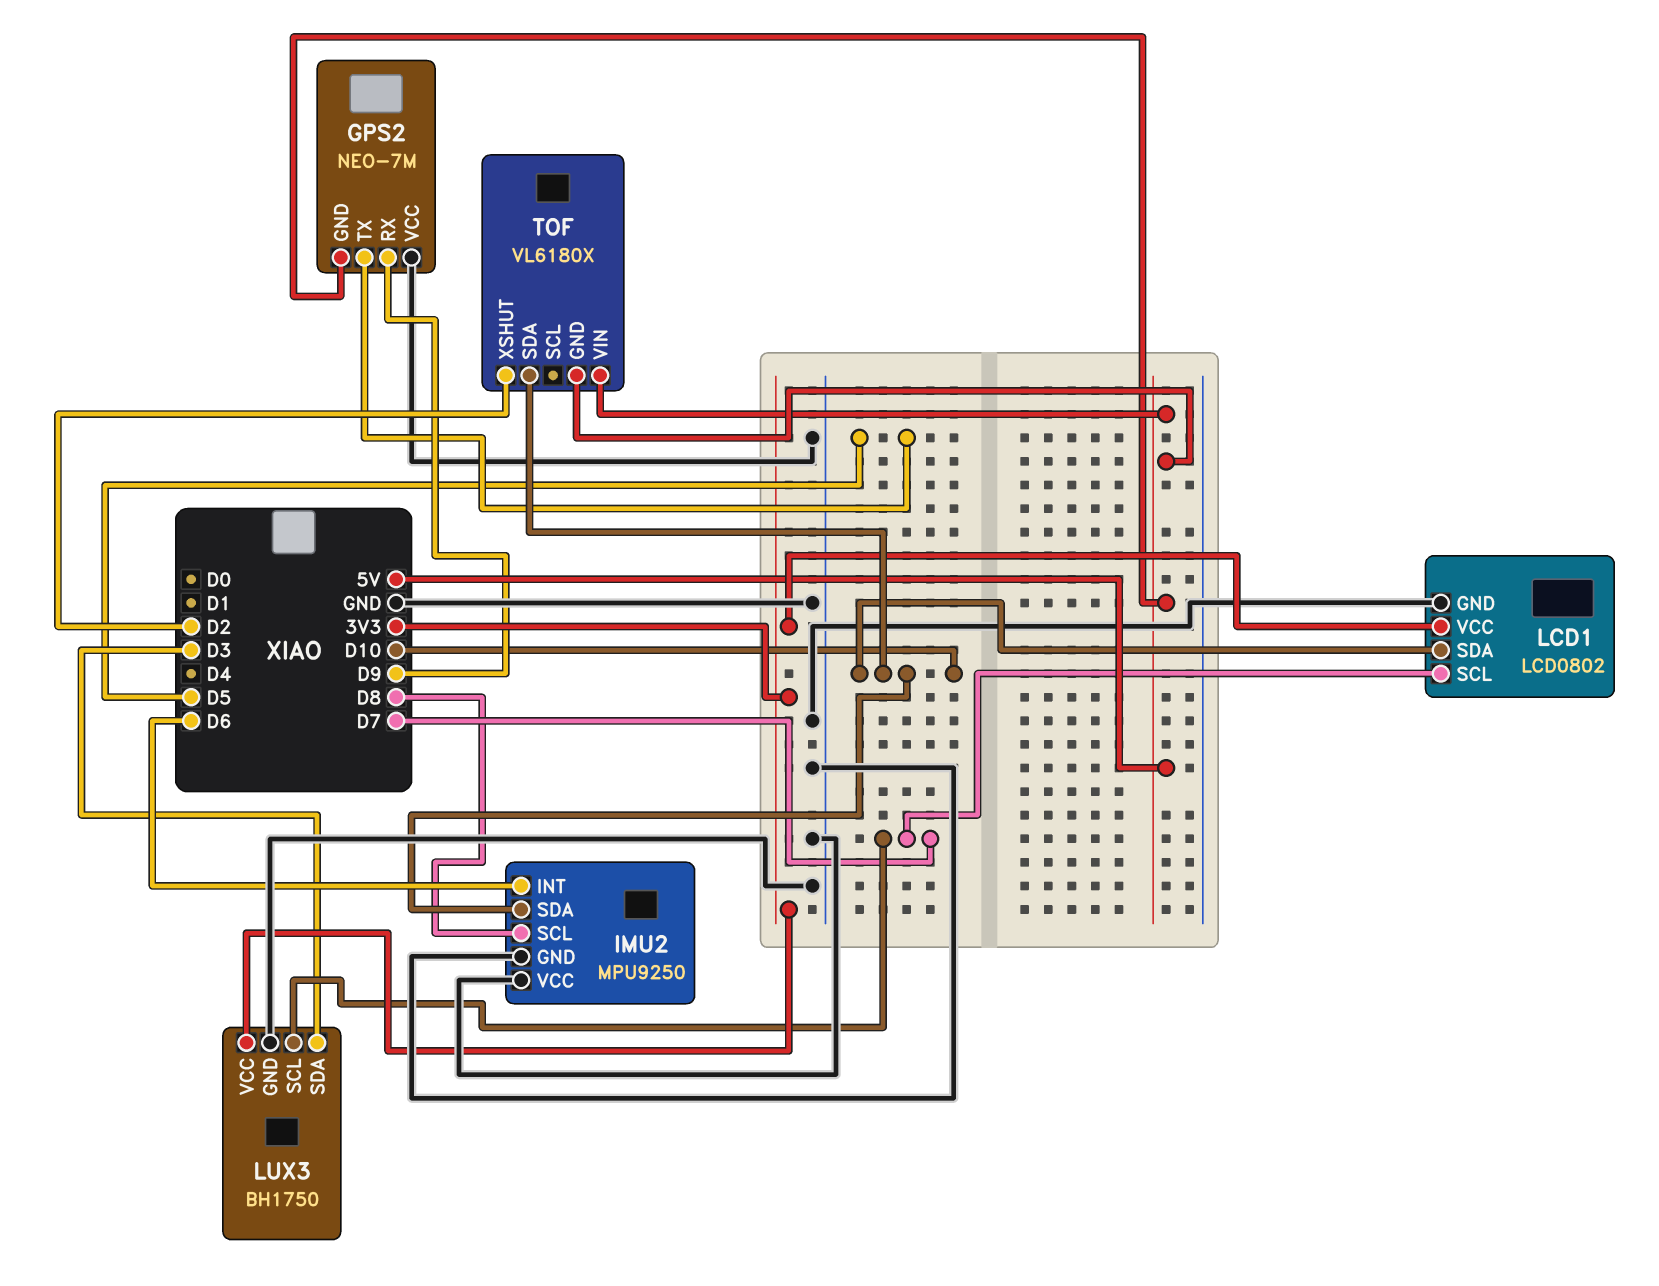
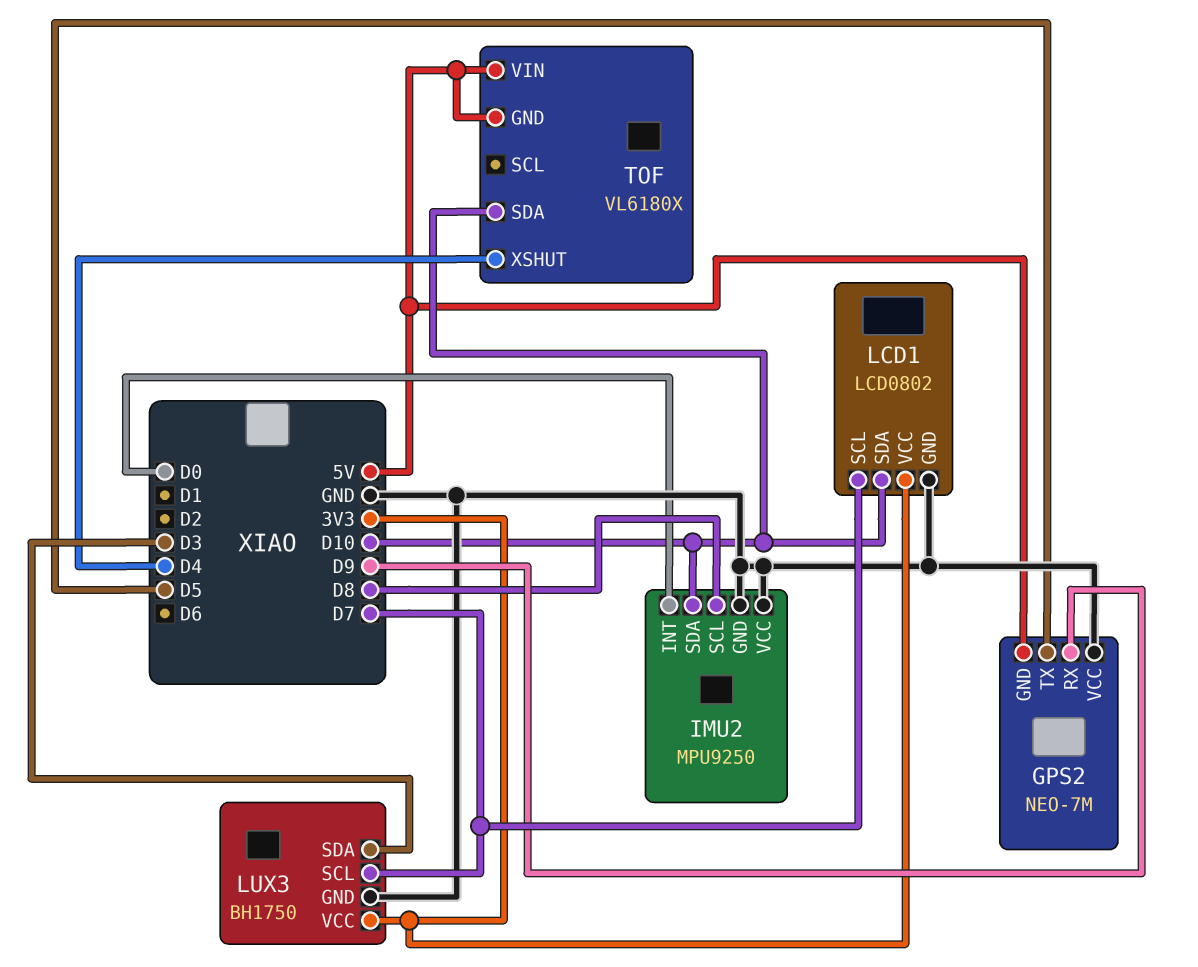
IMU2 pin INT: D6 -> D0
TOF pin XSHUT: D2 -> D4

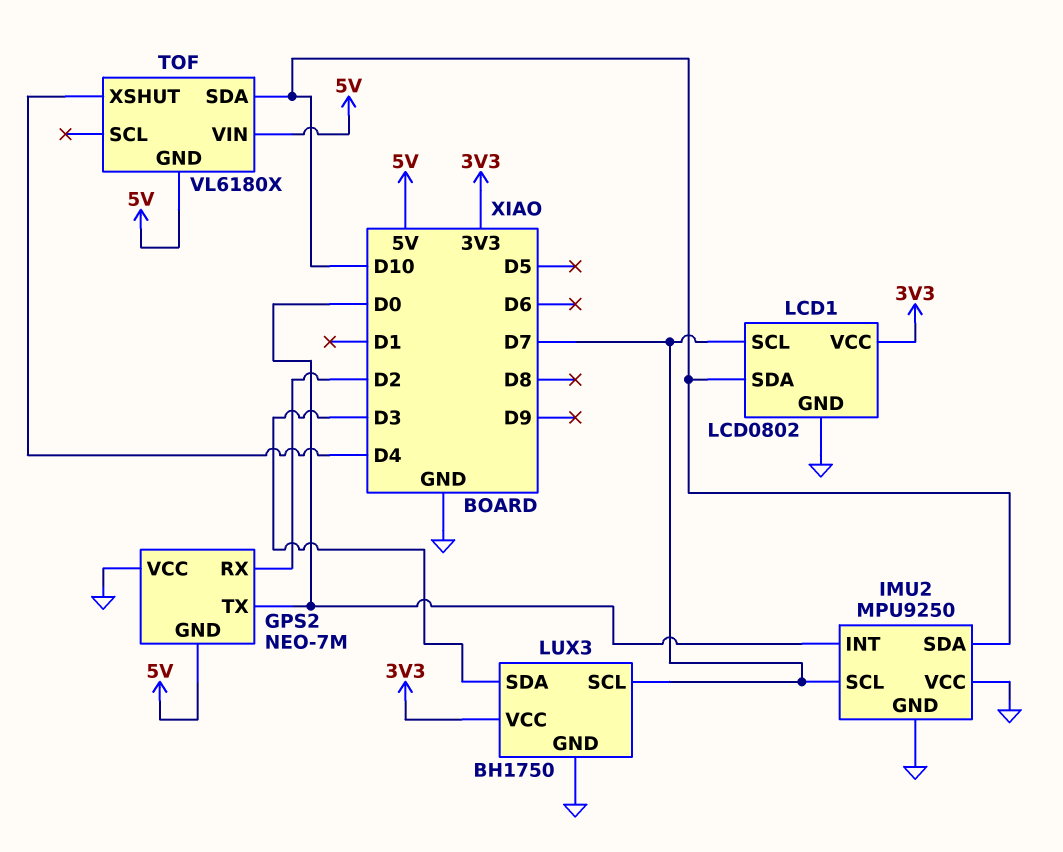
GPS2 pin RX: D9 -> D2
GPS2 pin TX: D5 -> D0
IMU2 pin SCL: D8 -> D7

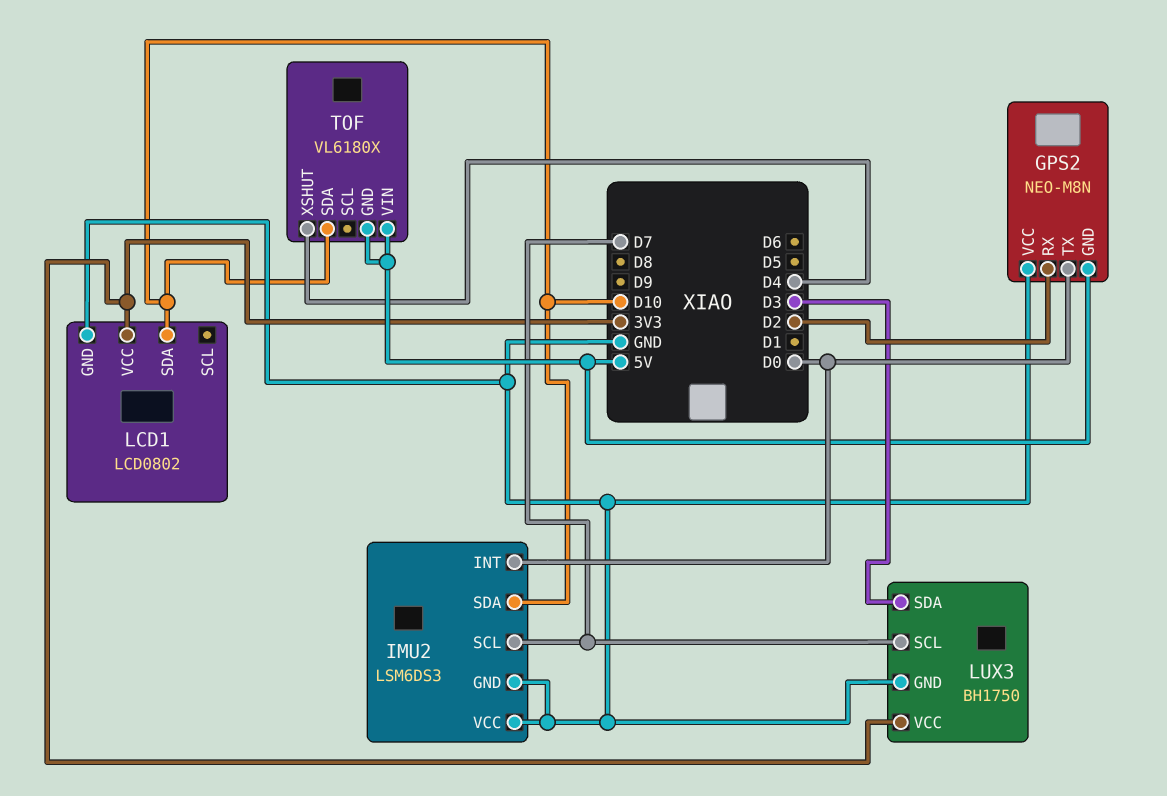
GPS2: NEO-7M -> NEO-M8N
IMU2: MPU9250 -> LSM6DS3
LCD1 pin SCL: D7 -> none

